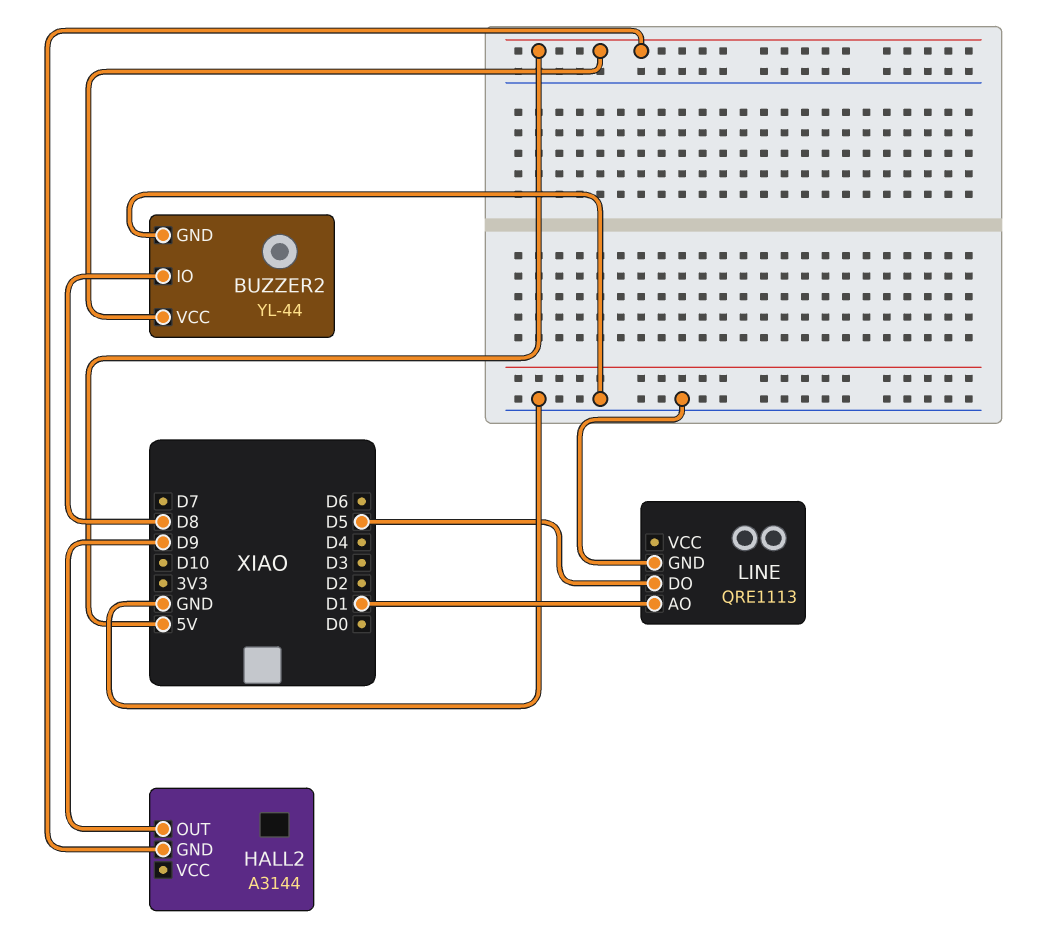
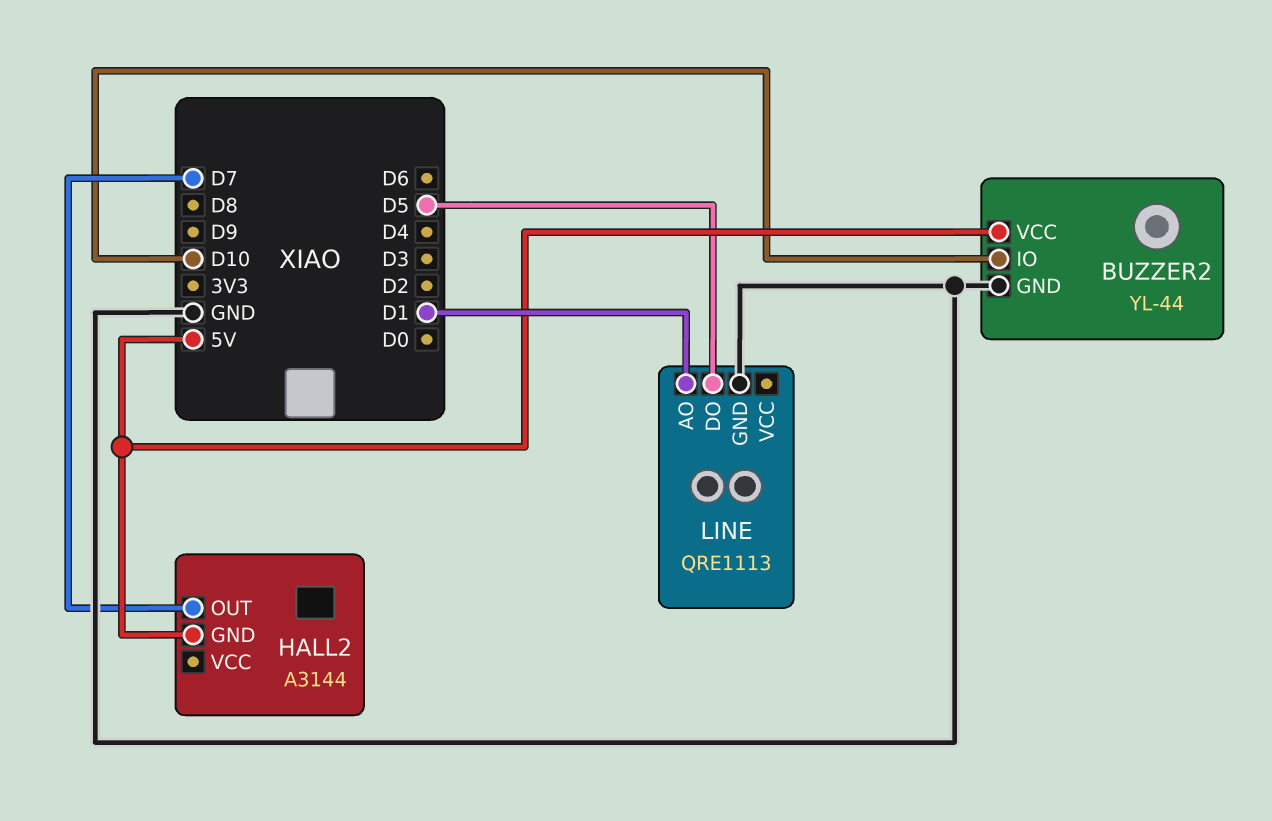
BUZZER2 pin IO: D8 -> D10
HALL2 pin OUT: D9 -> D7

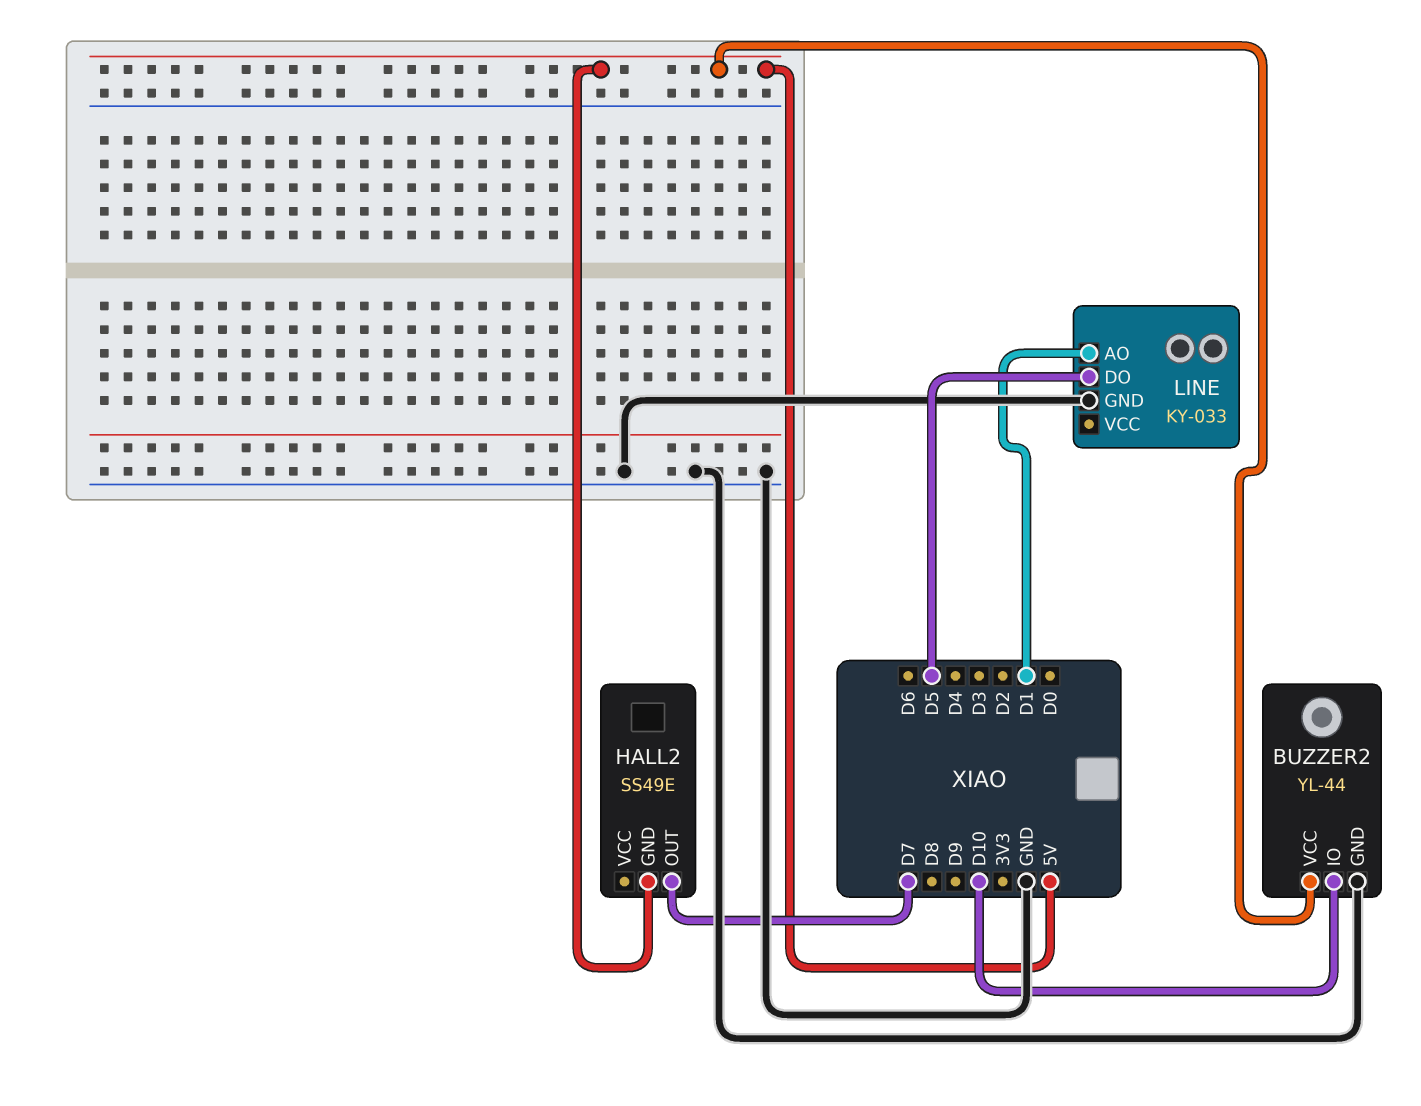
HALL2: A3144 -> SS49E
LINE: QRE1113 -> KY-033

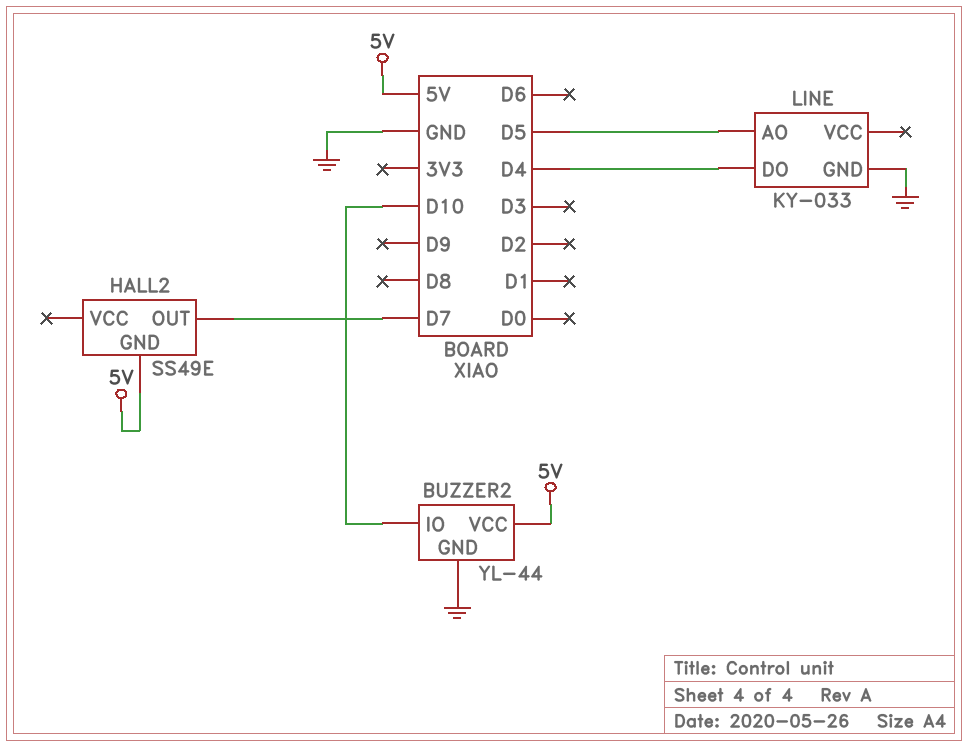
LINE pin AO: D1 -> D5
LINE pin DO: D5 -> D4

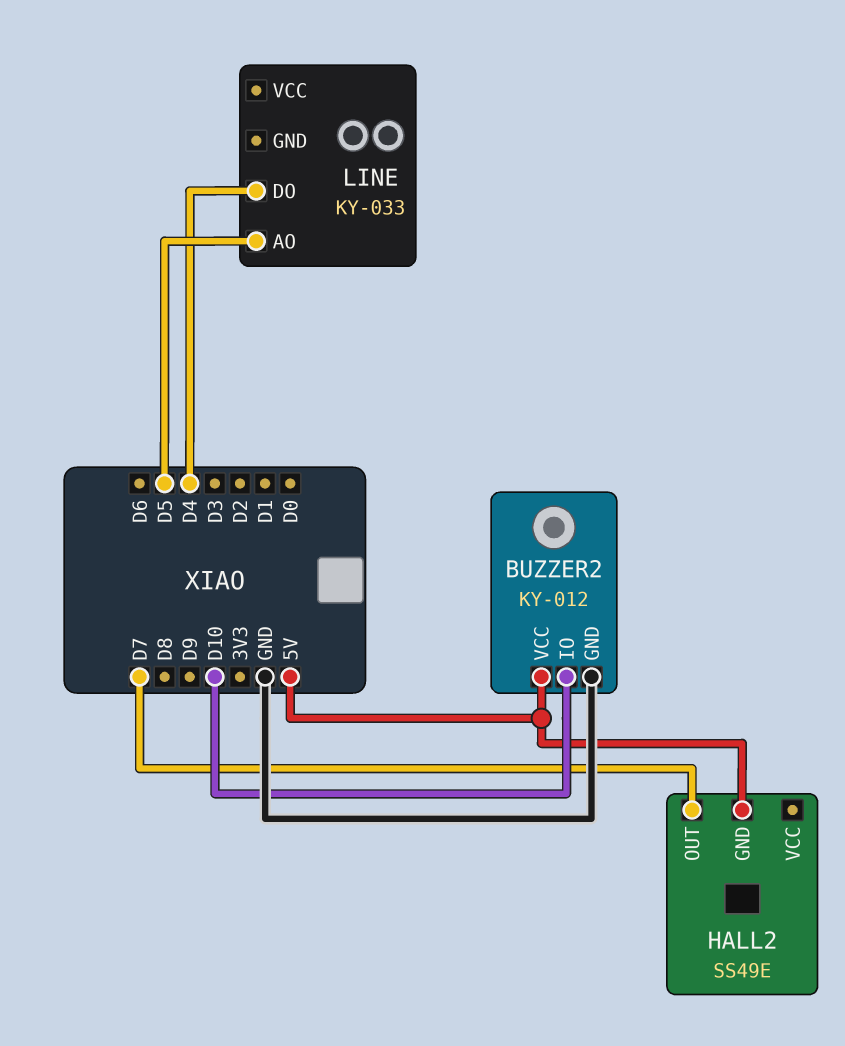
BUZZER2: YL-44 -> KY-012
LINE pin GND: GND -> none

